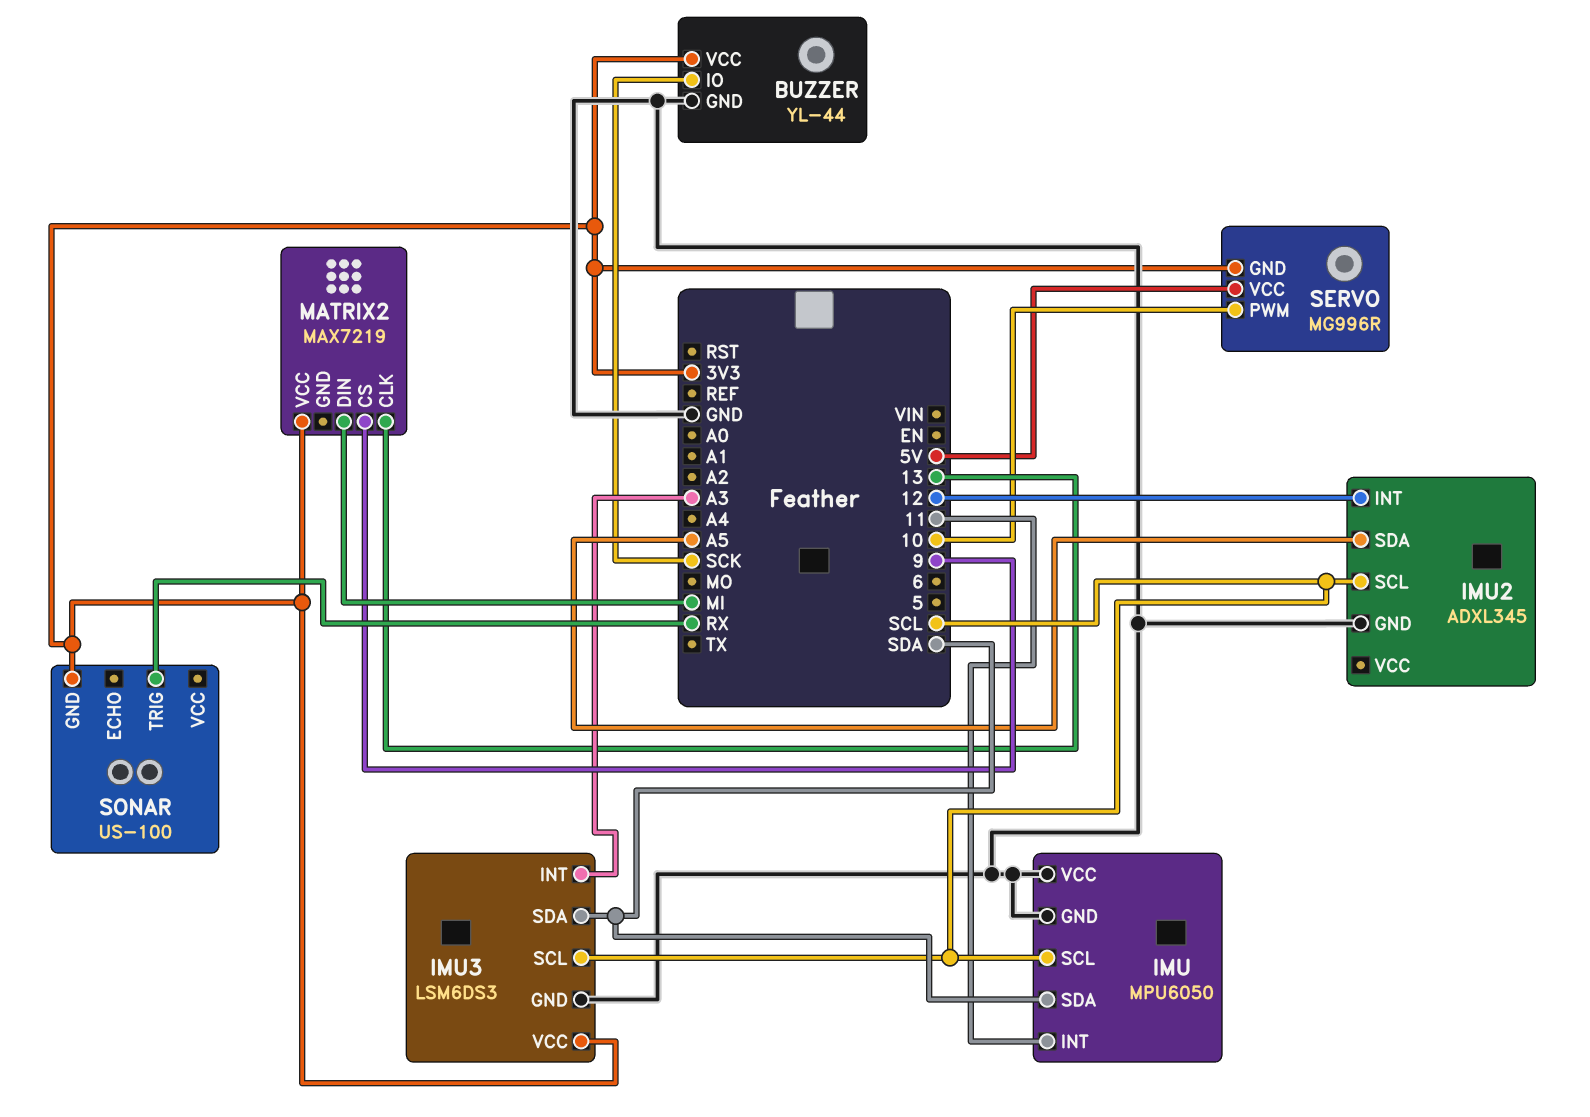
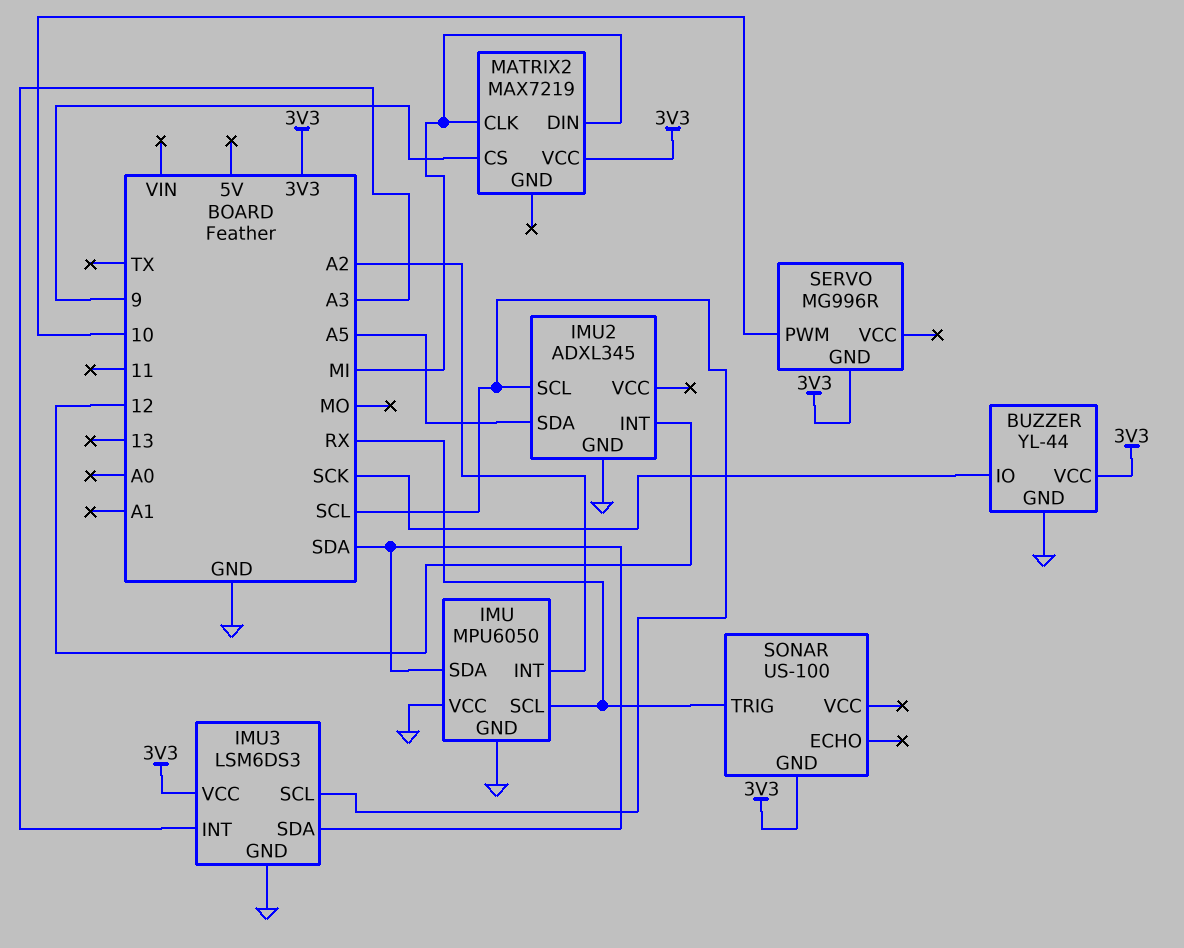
IMU pin INT: 11 -> A2
IMU pin SCL: SCL -> RX
MATRIX2 pin CLK: 13 -> MI
SERVO pin VCC: 5V -> none

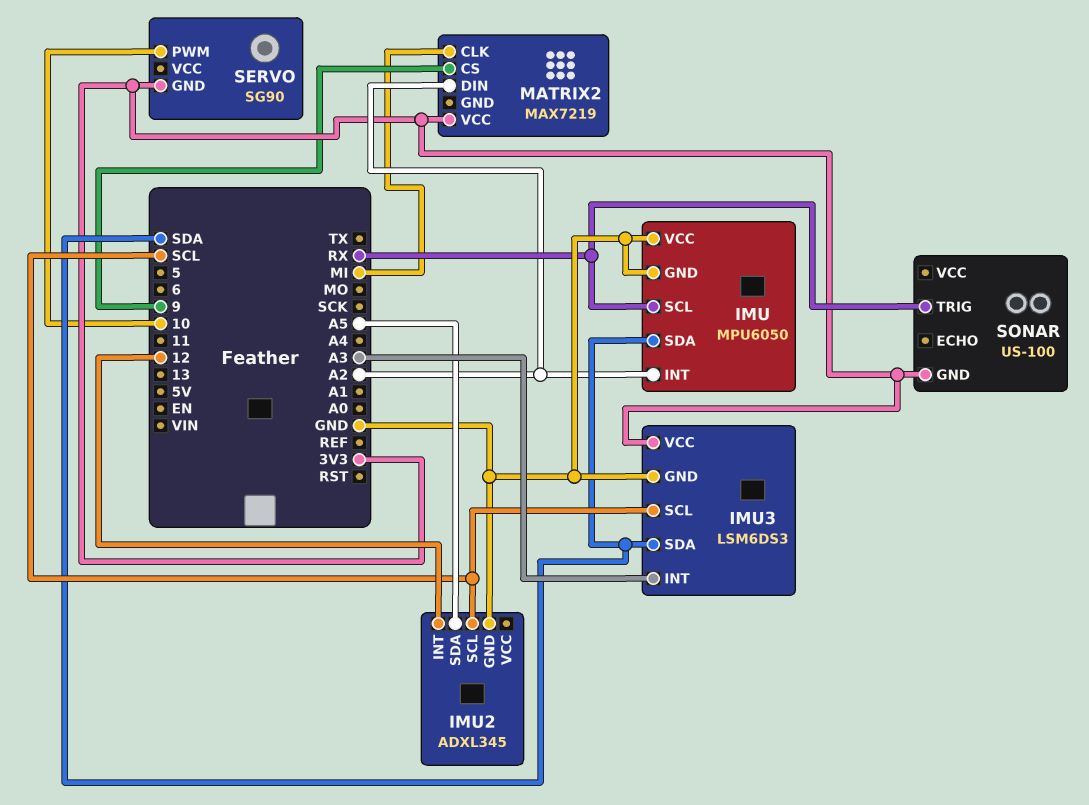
BUZZER: YL-44 -> none
BUZZER pin GND: GND -> none
BUZZER pin IO: SCK -> none
BUZZER pin VCC: 3V3 -> none
MATRIX2 pin DIN: MI -> A2
SERVO: MG996R -> SG90

